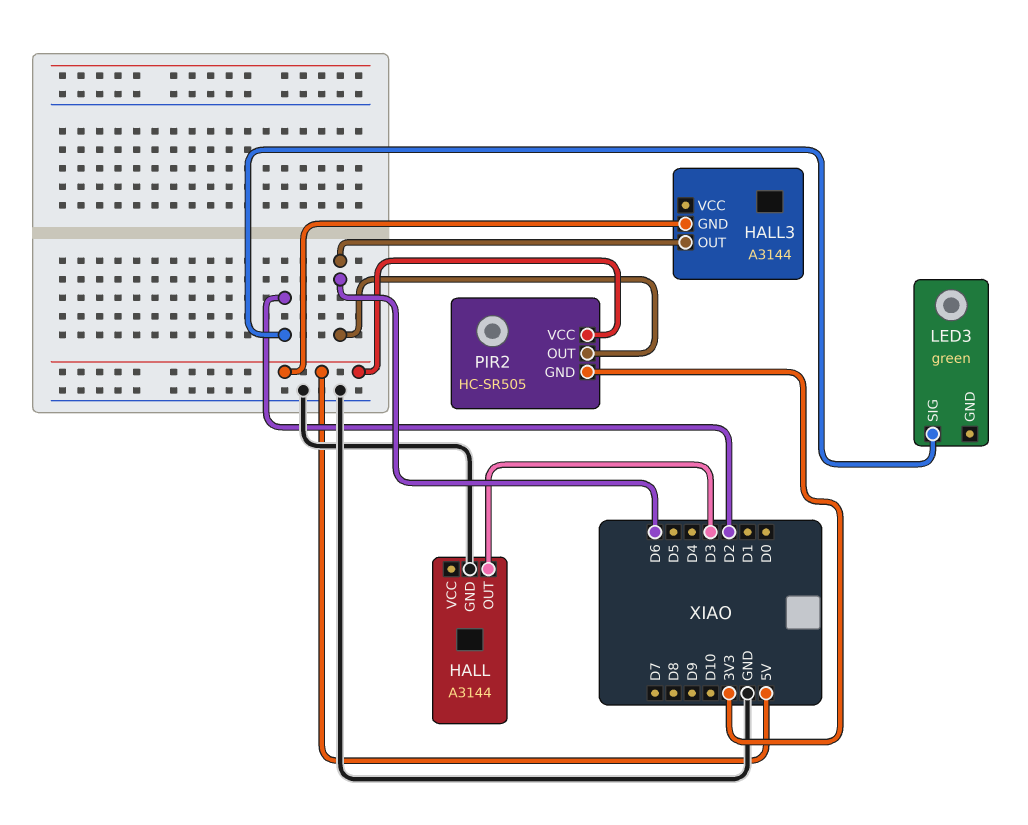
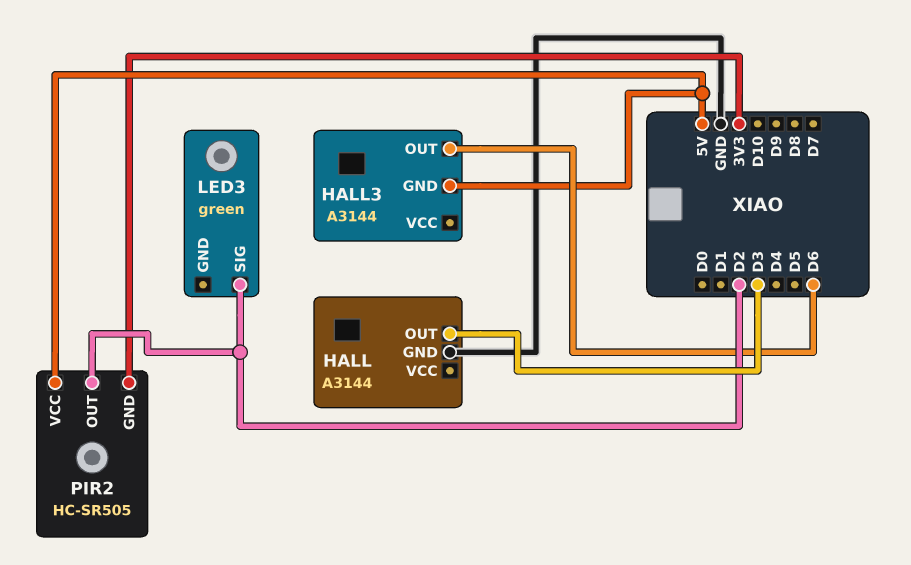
PIR2 pin OUT: D6 -> D2

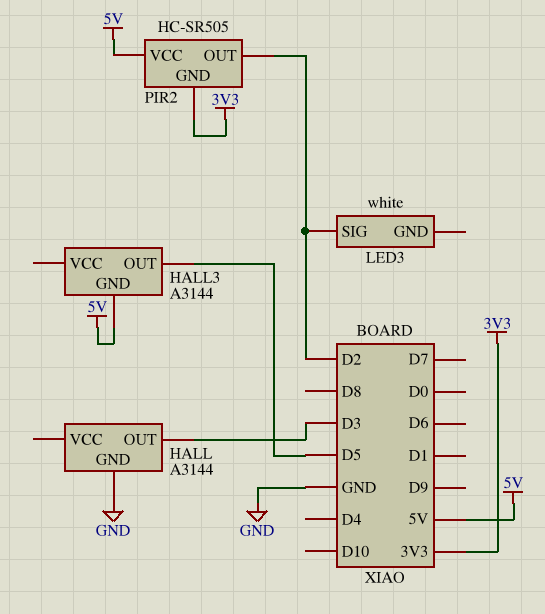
HALL3 pin OUT: D6 -> D5
LED3: green -> white

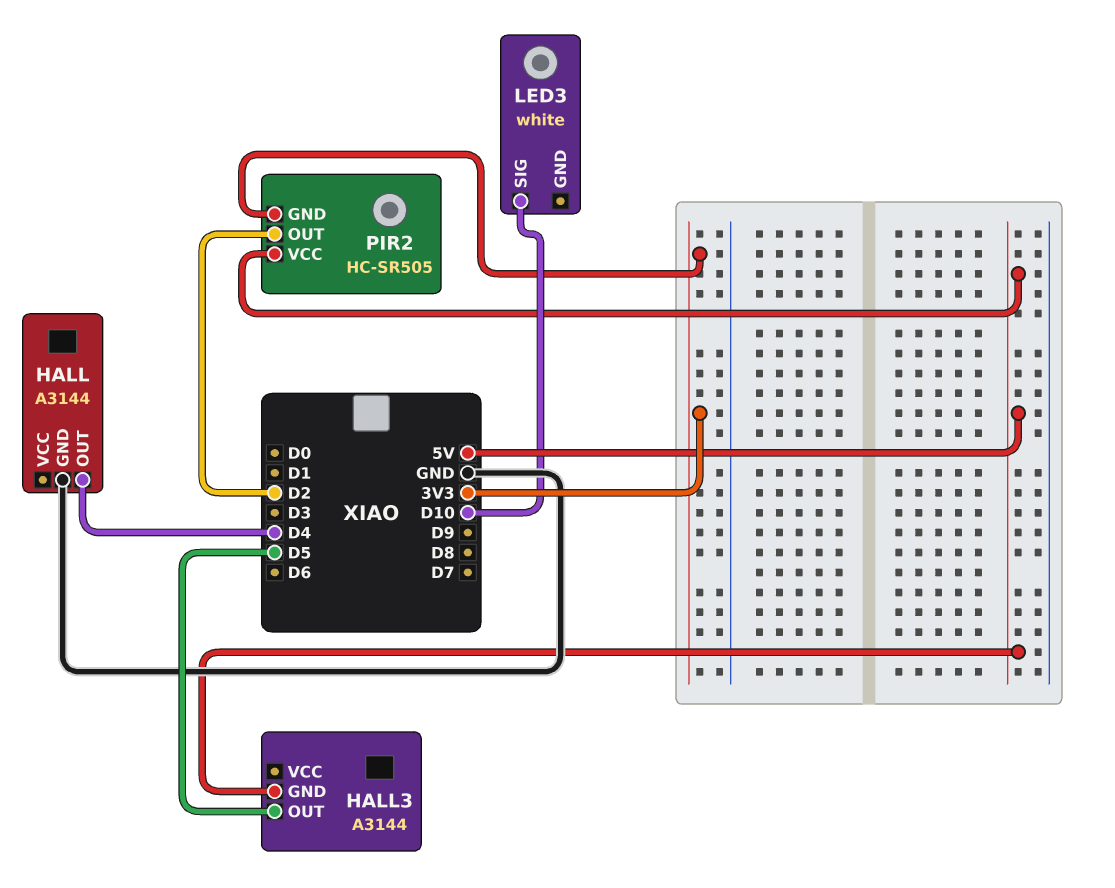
HALL pin OUT: D3 -> D4
LED3 pin SIG: D2 -> D10

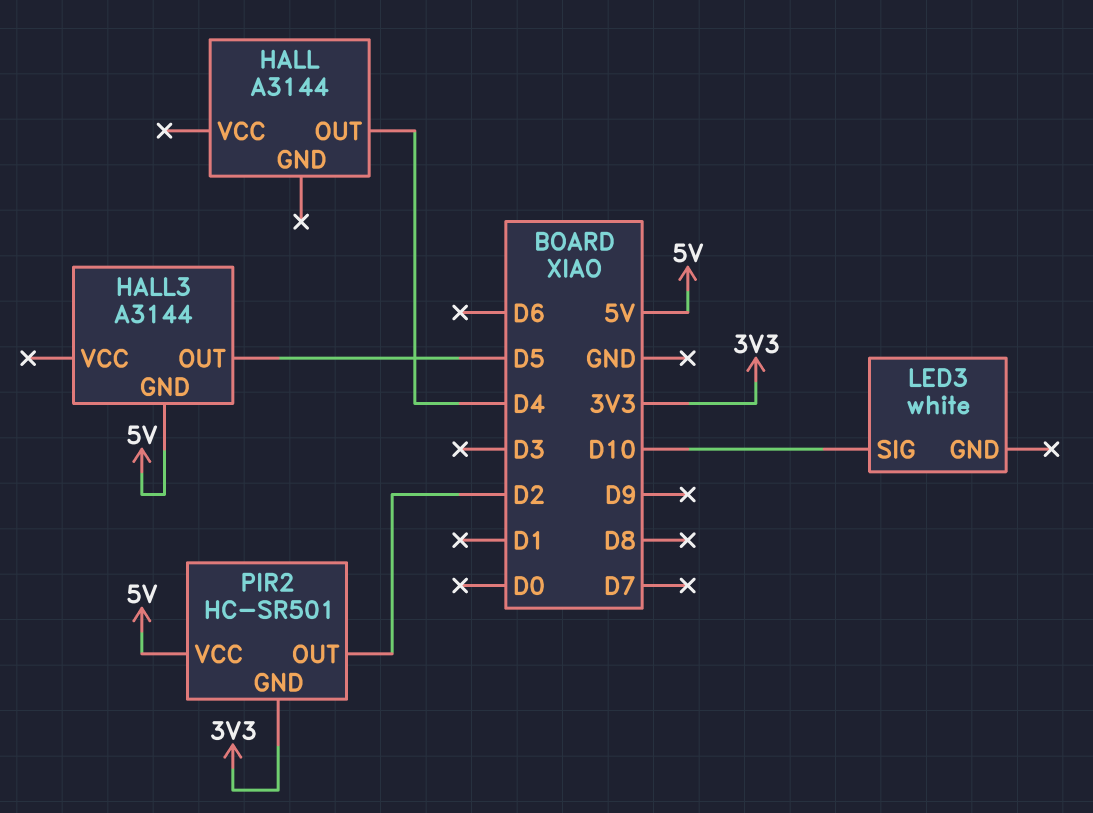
HALL pin GND: GND -> none
PIR2: HC-SR505 -> HC-SR501

